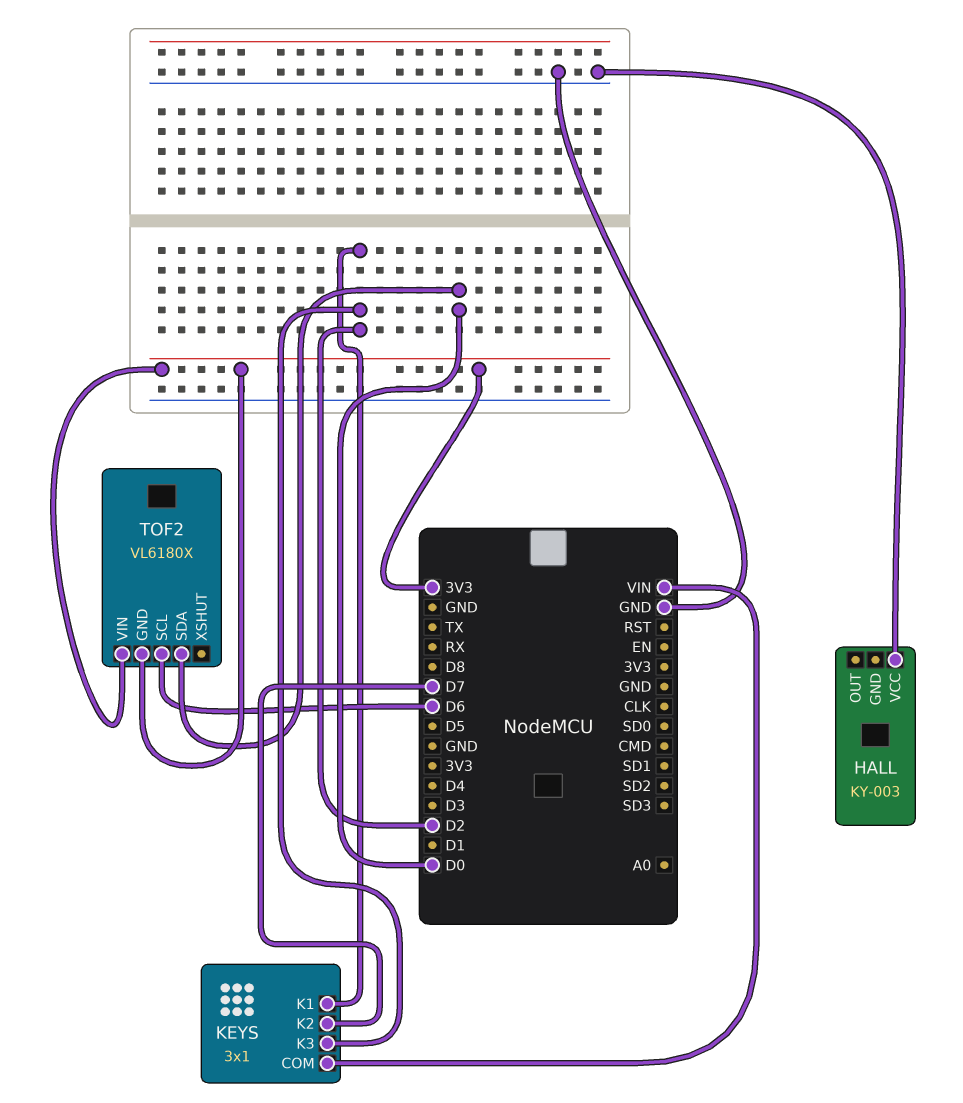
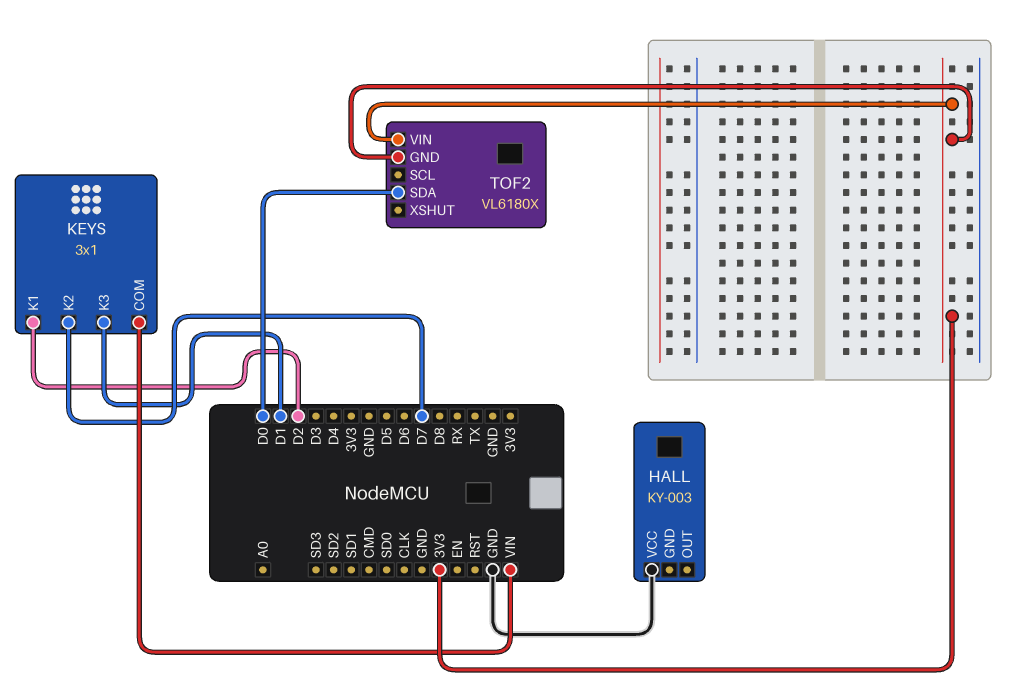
KEYS pin K3: D2 -> D1
TOF2 pin SCL: D6 -> none

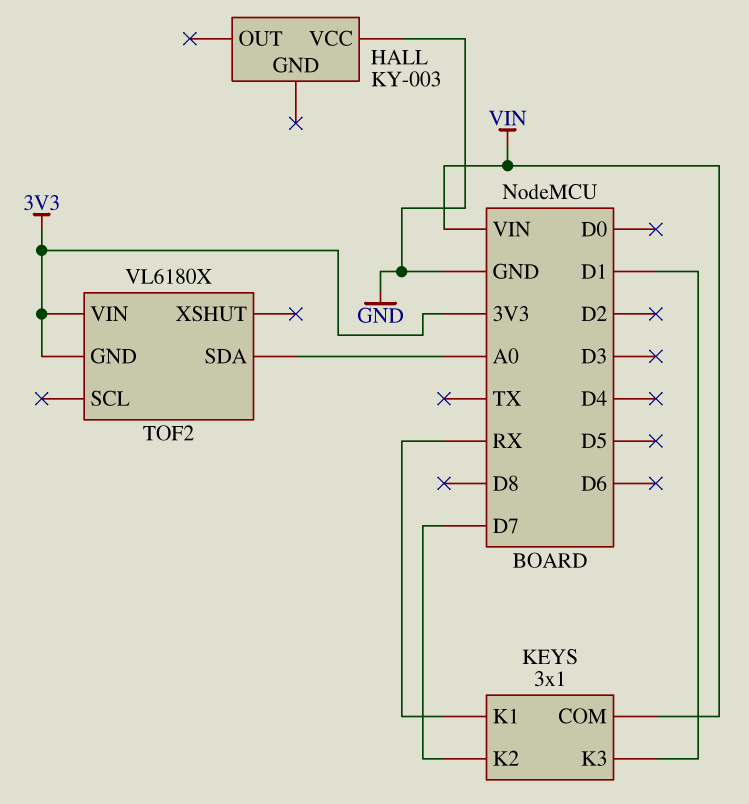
KEYS pin K1: D2 -> RX
TOF2 pin SDA: D0 -> A0

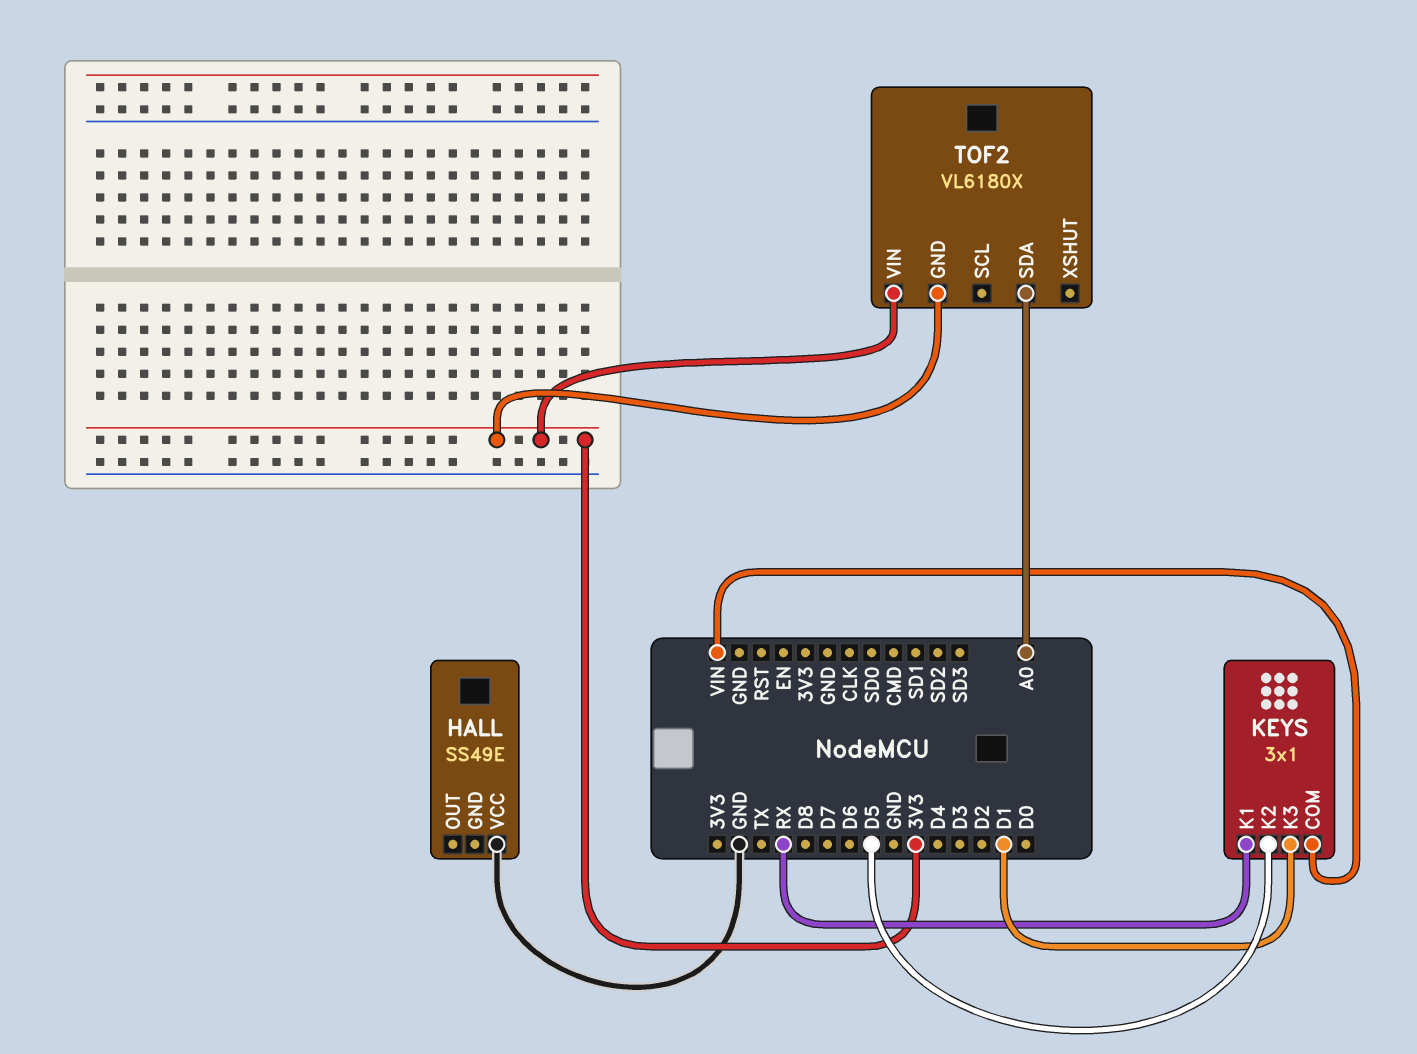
HALL: KY-003 -> SS49E
KEYS pin K2: D7 -> D5

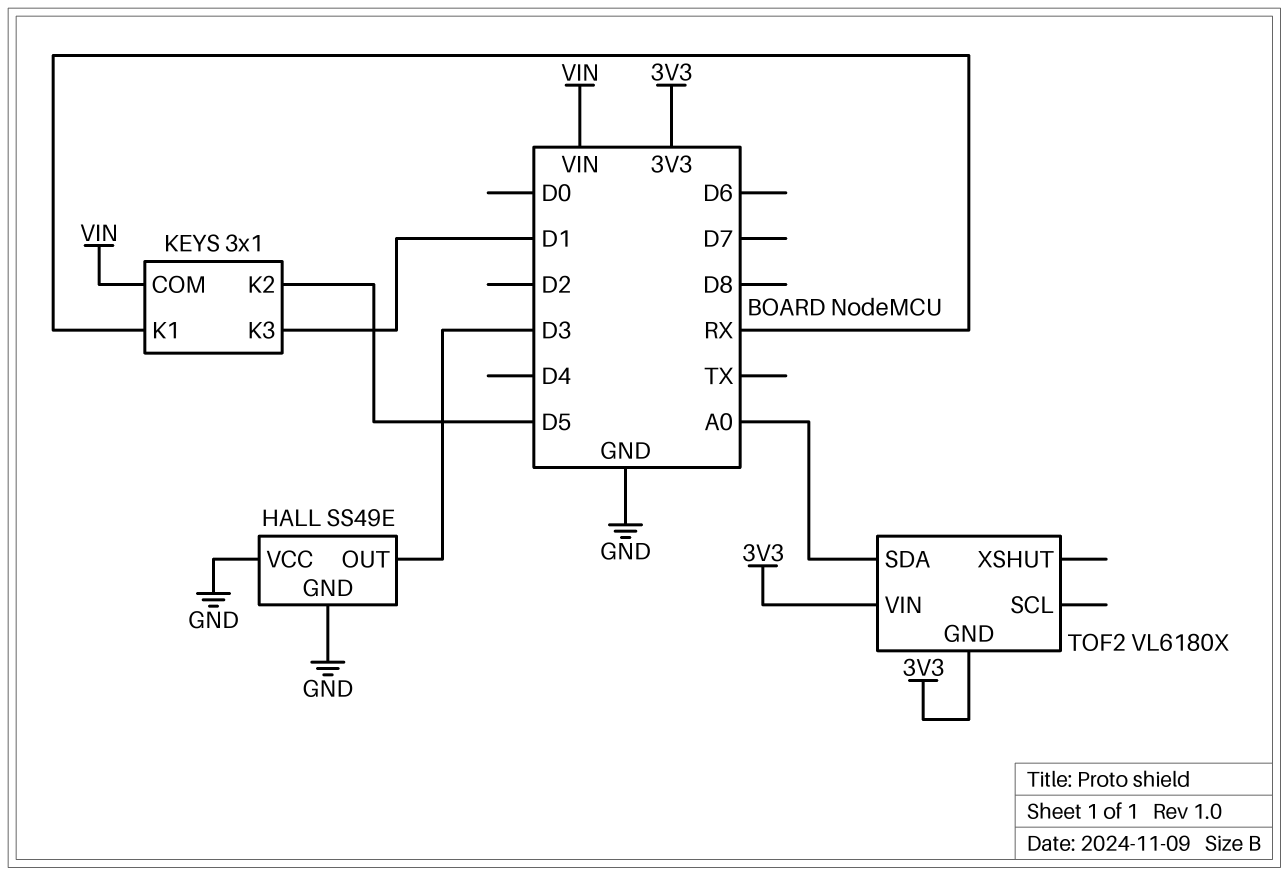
HALL pin GND: none -> GND
HALL pin OUT: none -> D3

